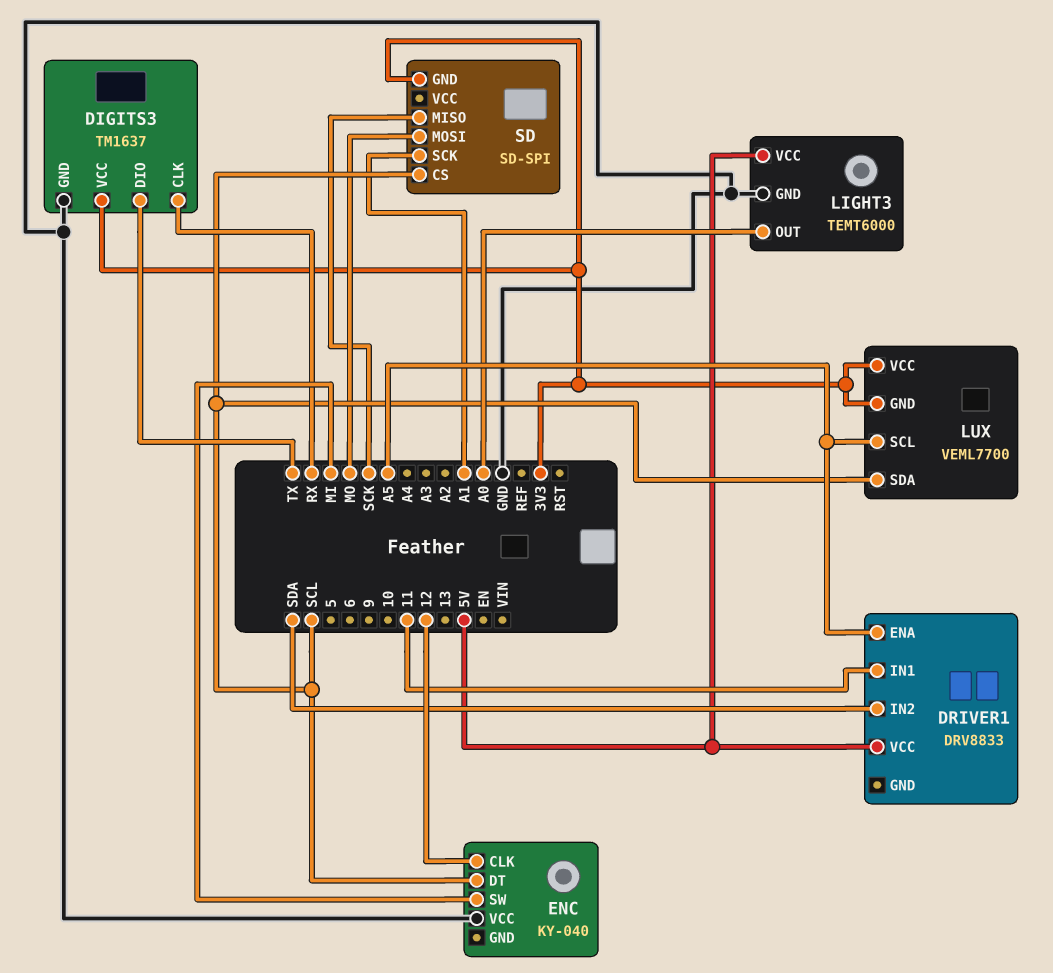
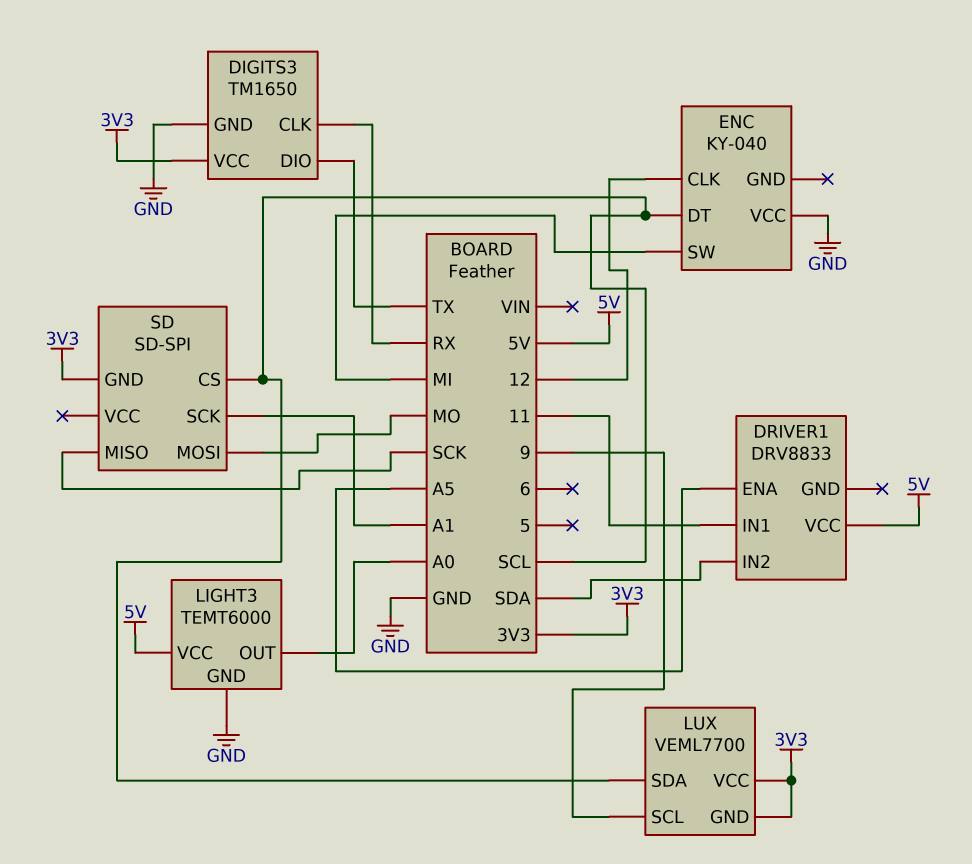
DIGITS3: TM1637 -> TM1650
LUX pin SCL: A5 -> 9

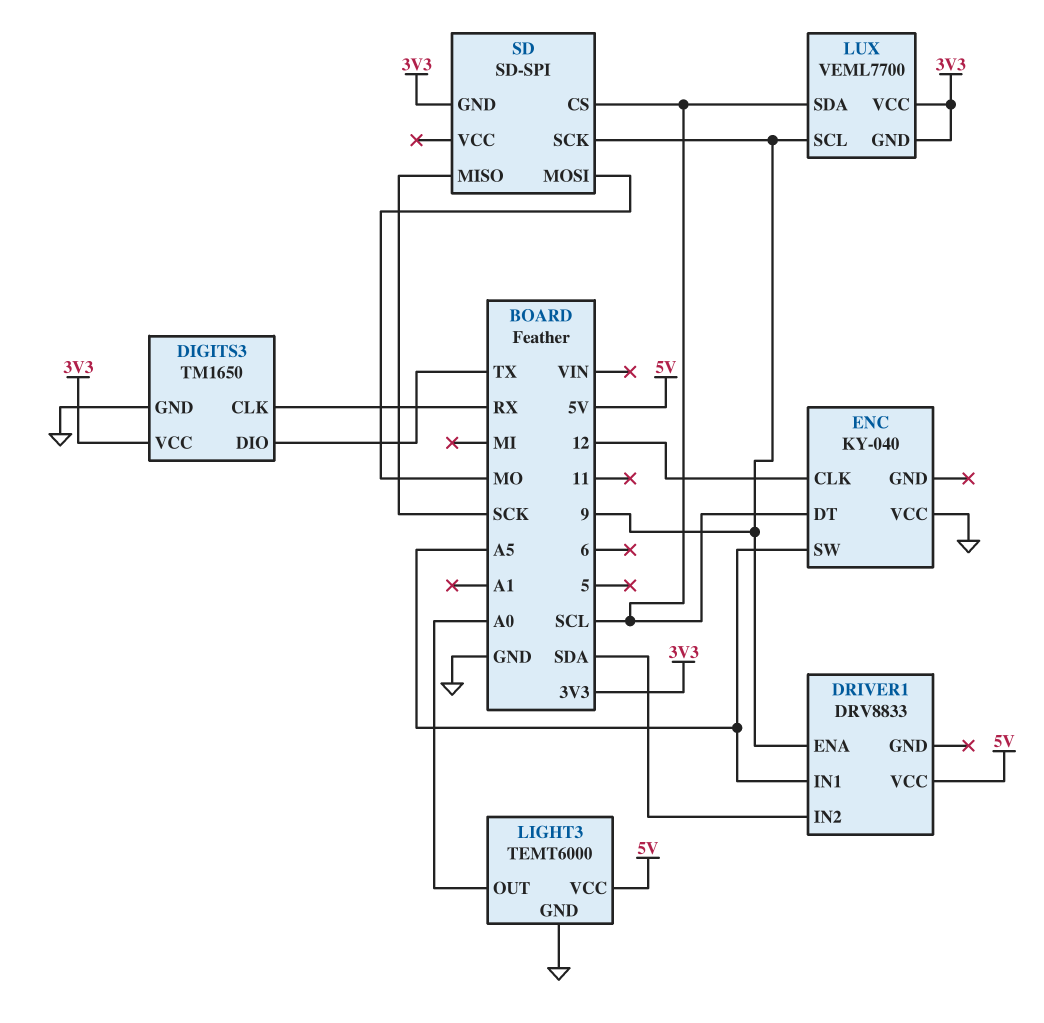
DRIVER1 pin ENA: A5 -> 9
DRIVER1 pin IN1: 11 -> A5
ENC pin SW: MI -> A5
SD pin SCK: A1 -> 9

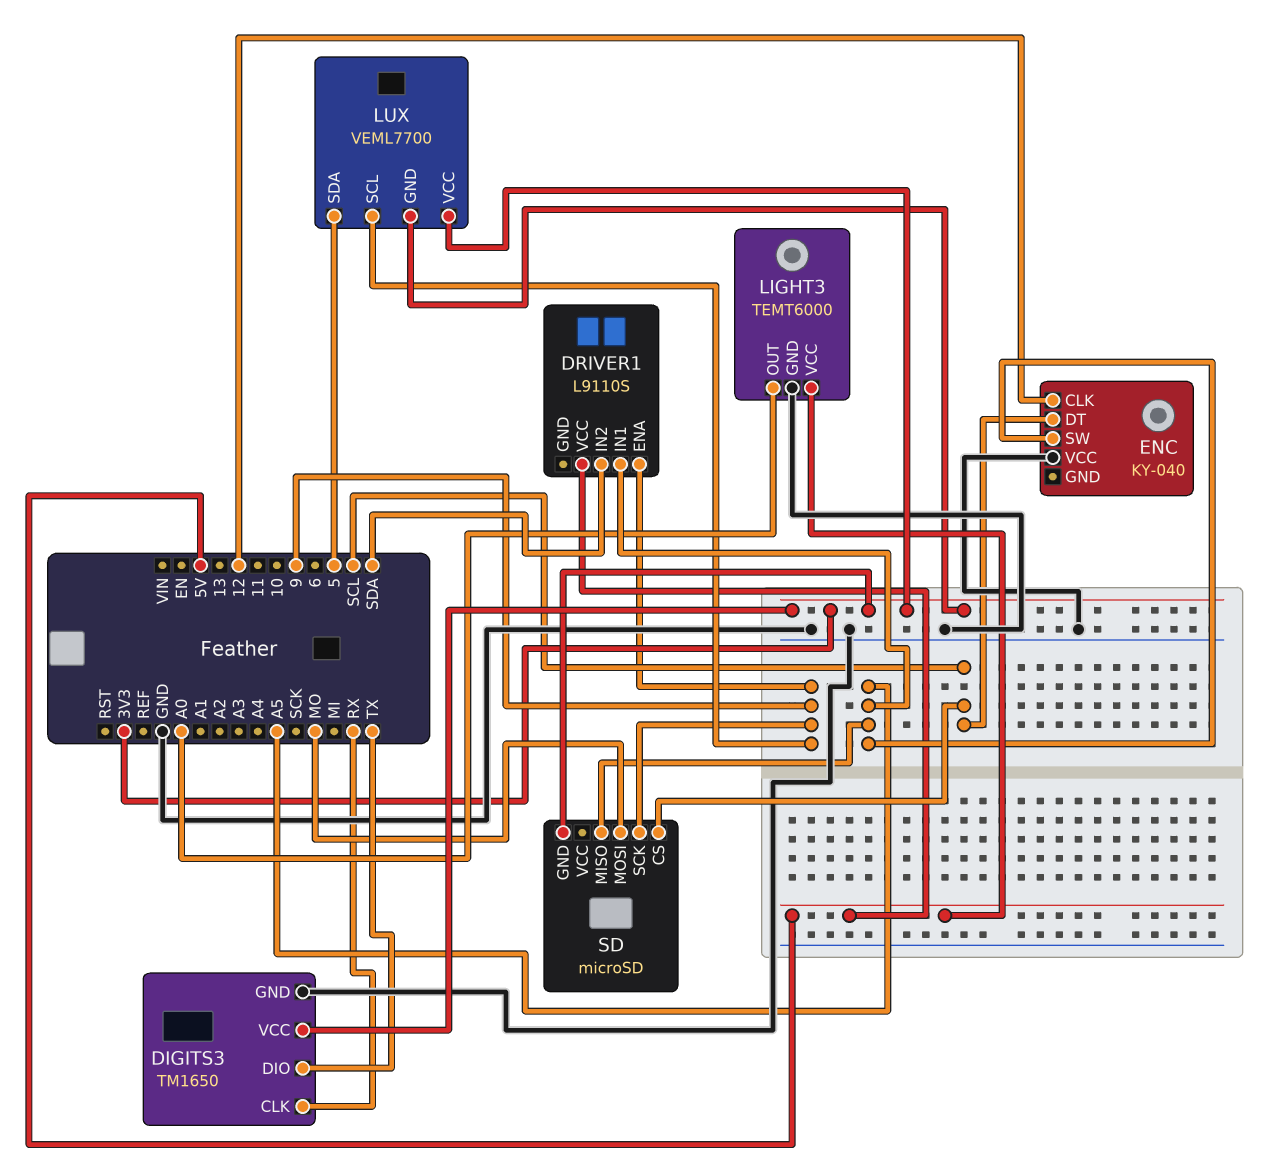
DRIVER1: DRV8833 -> L9110S
LUX pin SDA: SCL -> 5
SD: SD-SPI -> microSD
SD pin MISO: SCK -> A5

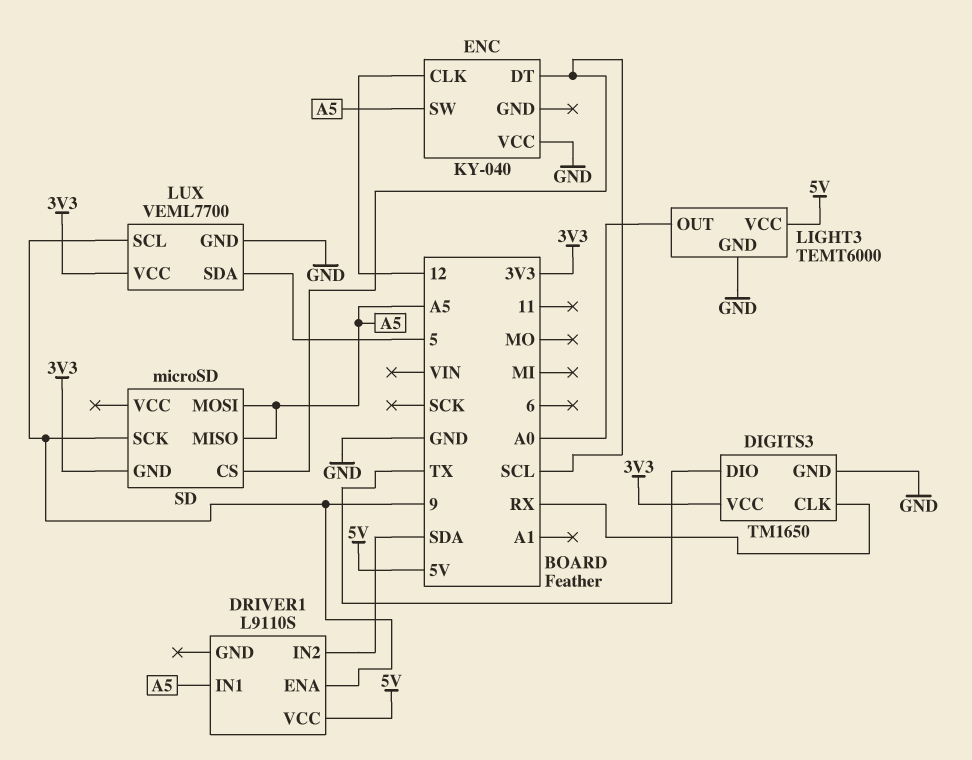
LUX pin GND: 3V3 -> GND
SD pin MOSI: MO -> A5

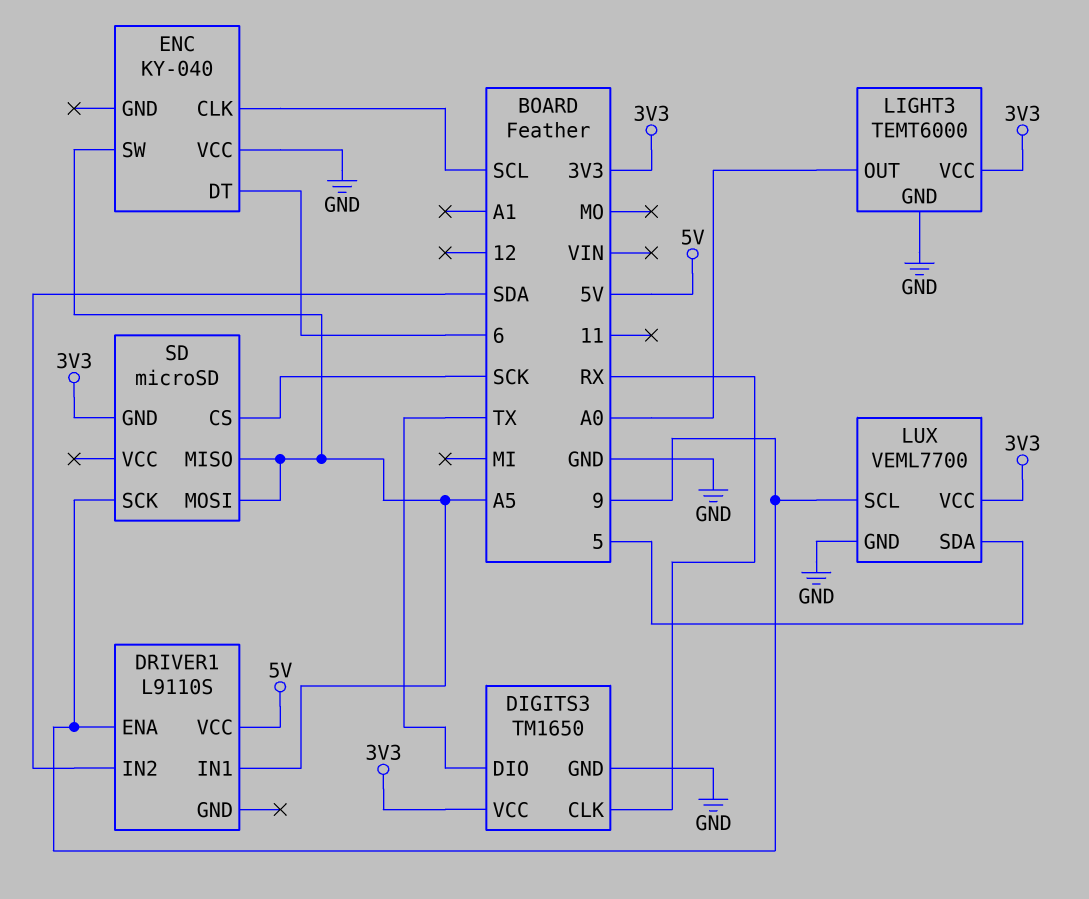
ENC pin CLK: 12 -> SCL
ENC pin DT: SCL -> 6
LIGHT3 pin VCC: 5V -> 3V3
SD pin CS: SCL -> SCK

